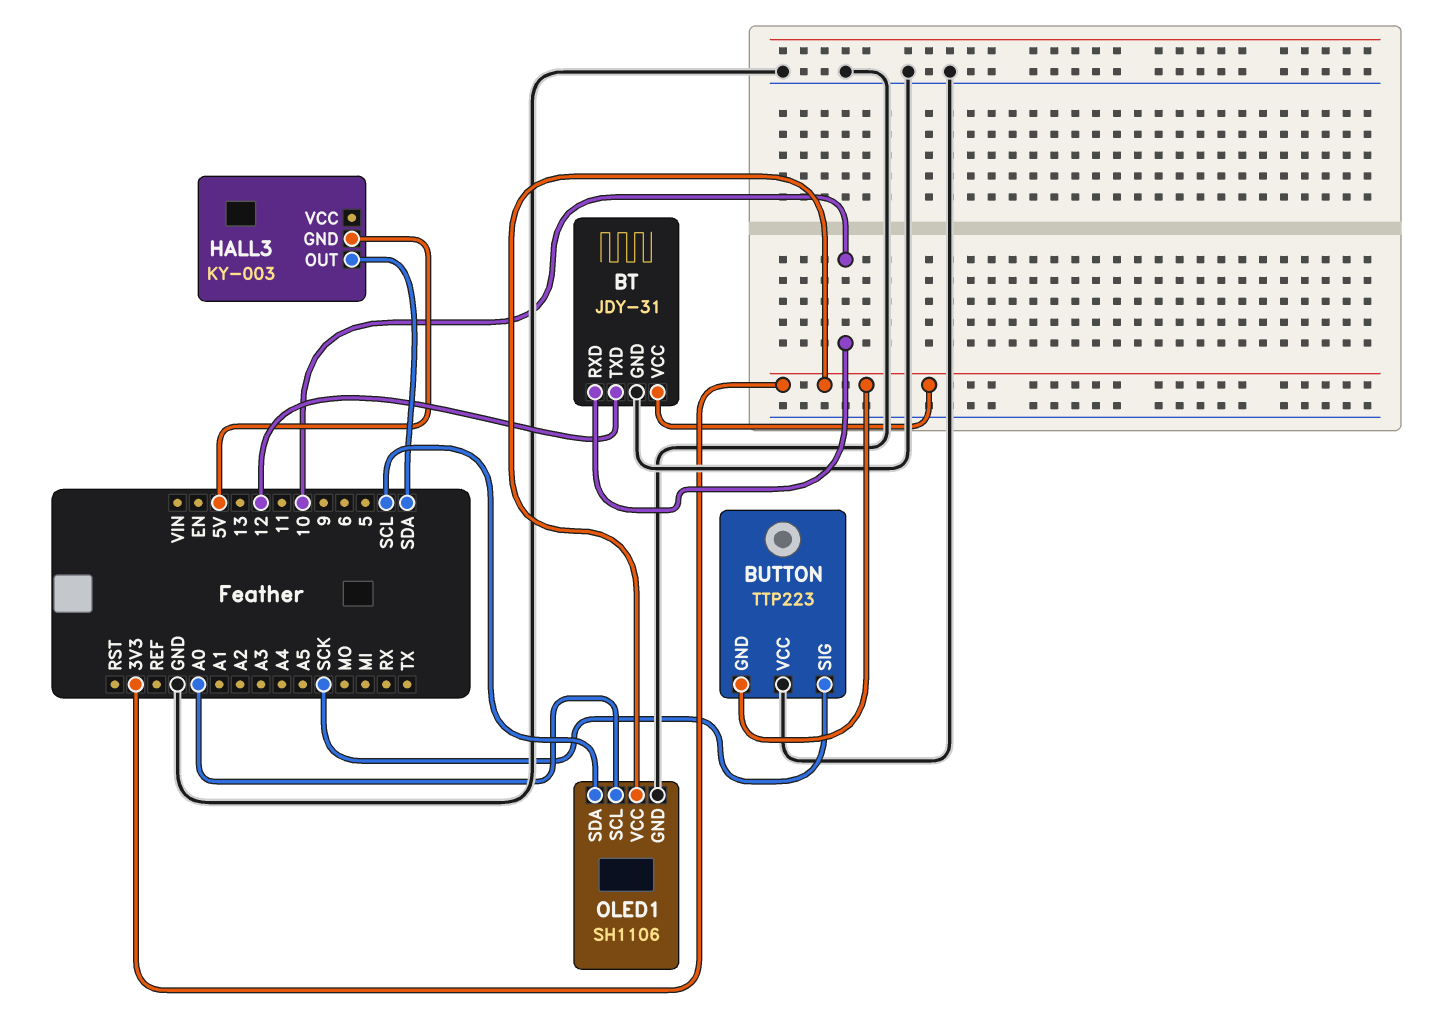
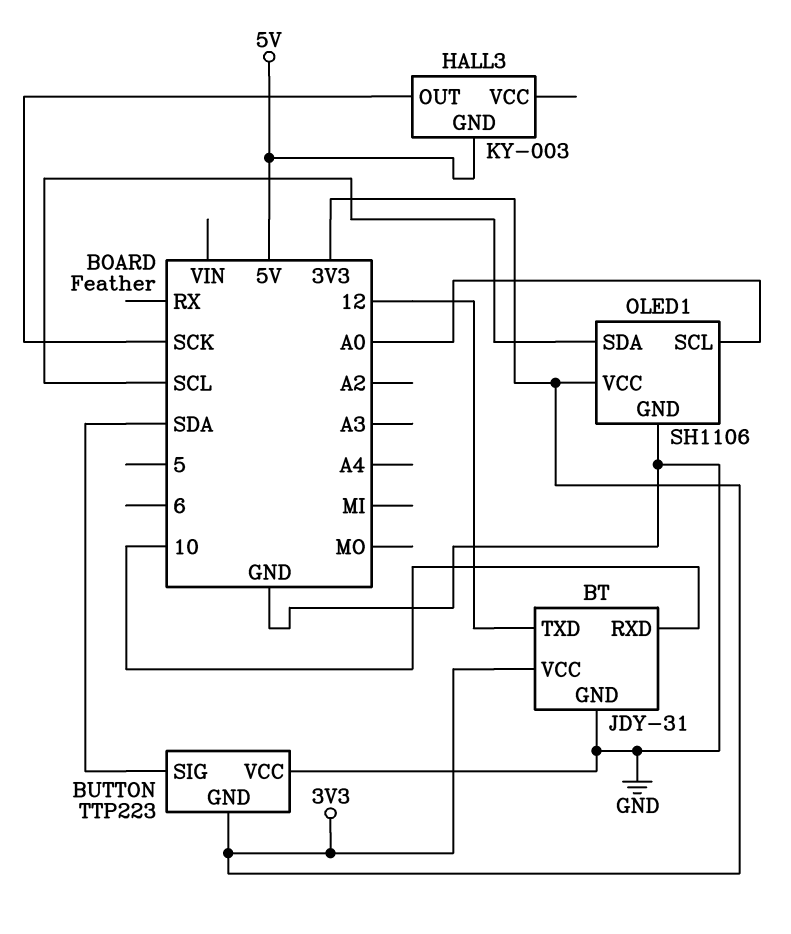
BUTTON pin SIG: SCK -> SDA
HALL3 pin OUT: SDA -> SCK

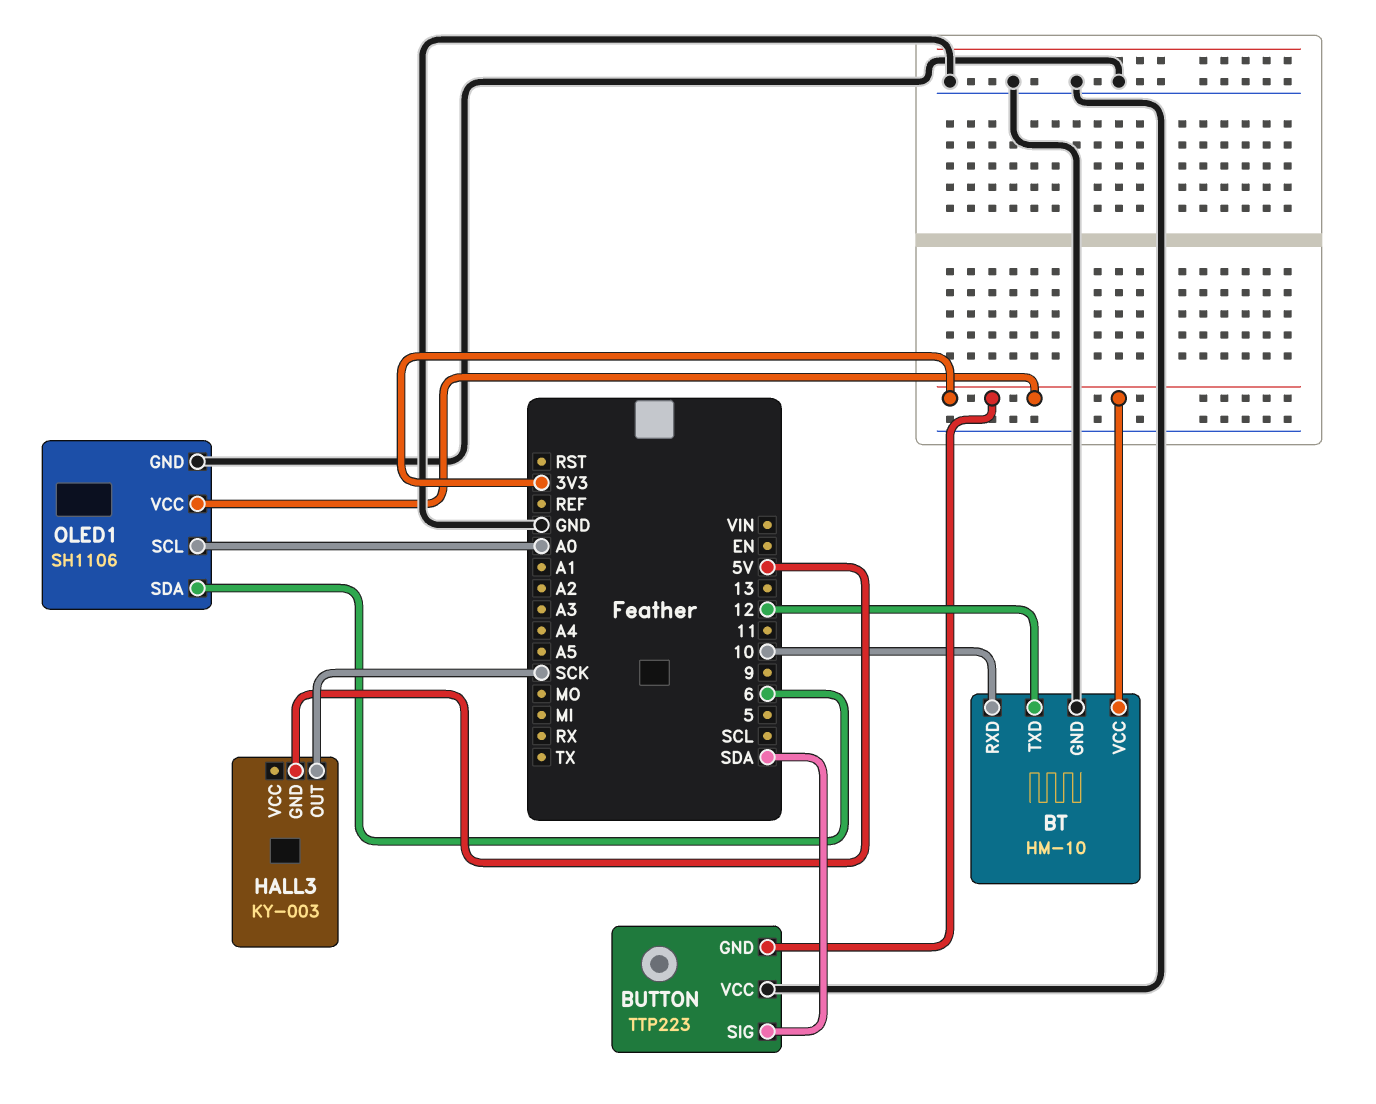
BT: JDY-31 -> HM-10
OLED1 pin SDA: SCL -> 6

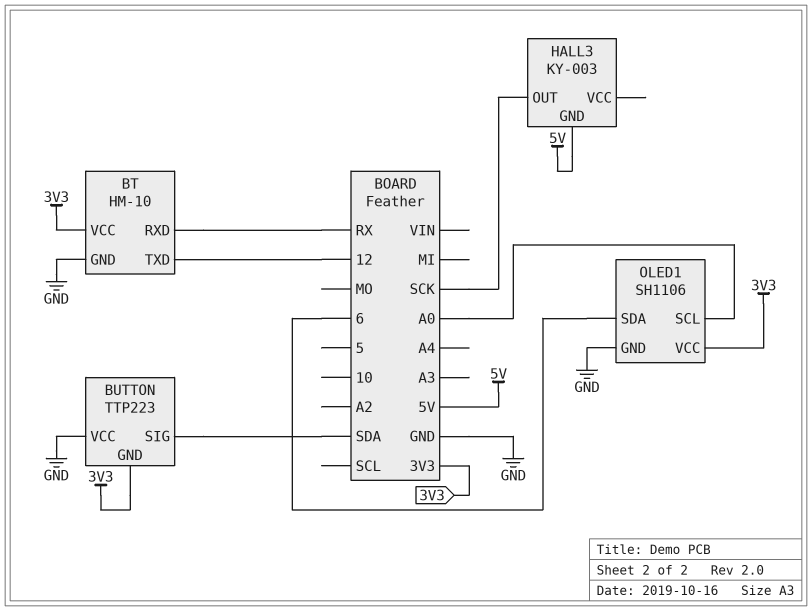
BT pin RXD: 10 -> RX

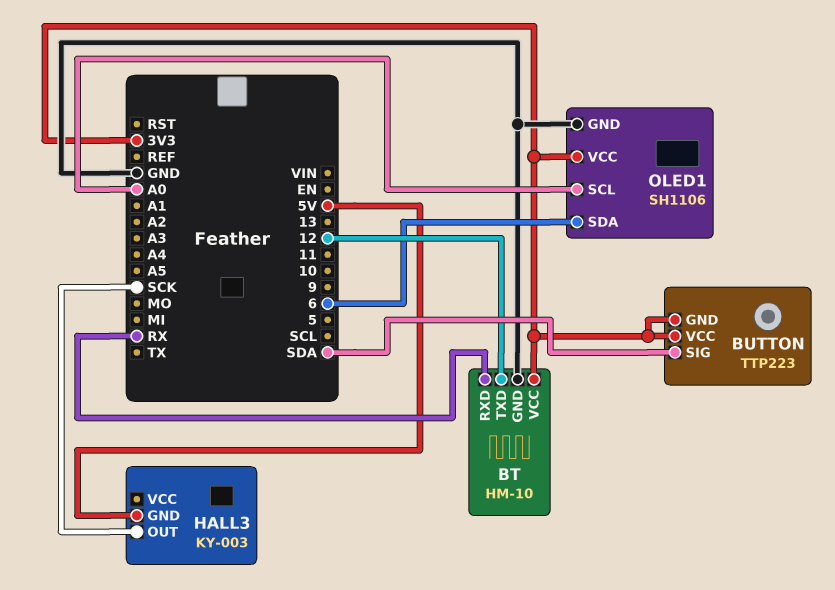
BUTTON pin VCC: GND -> 3V3

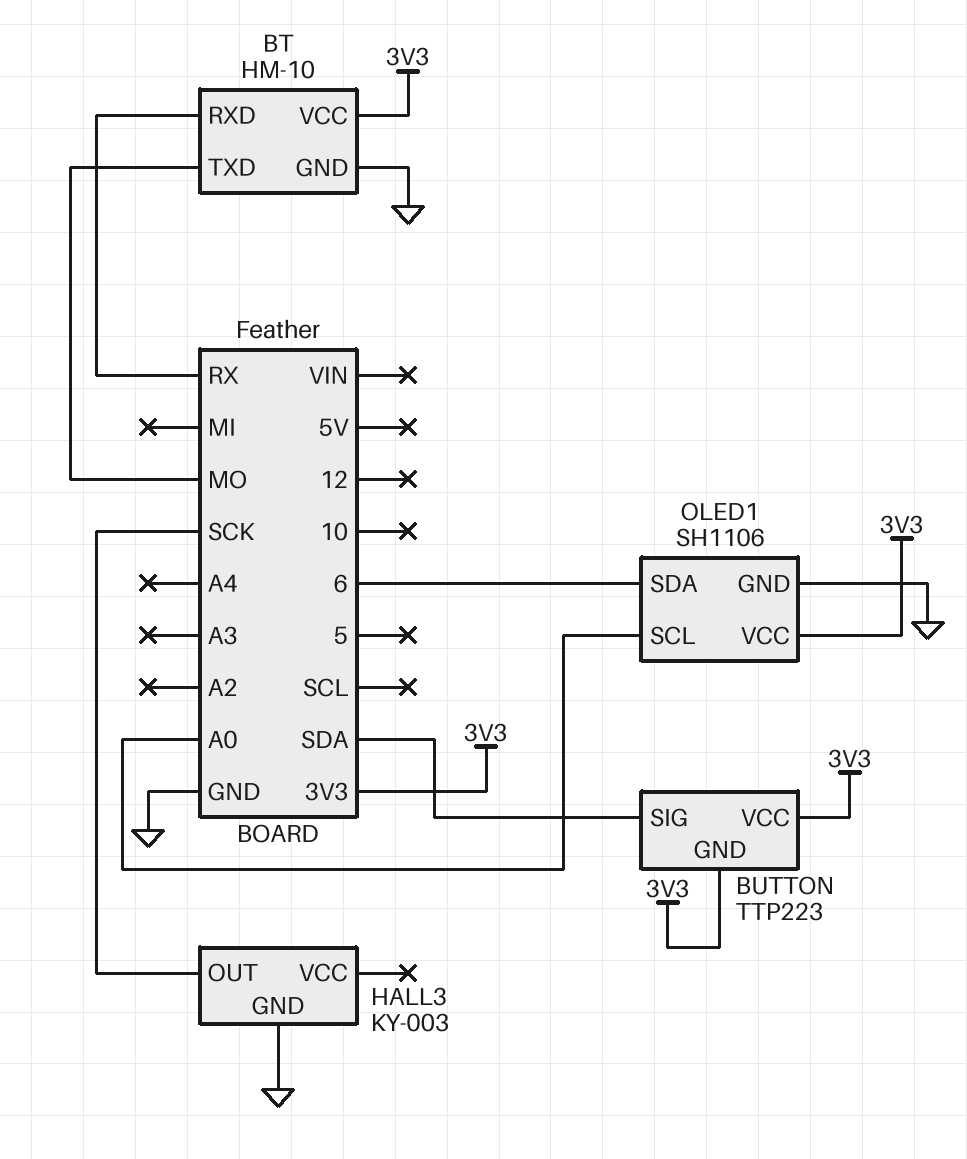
BT pin TXD: 12 -> MO
HALL3 pin GND: 5V -> GND

